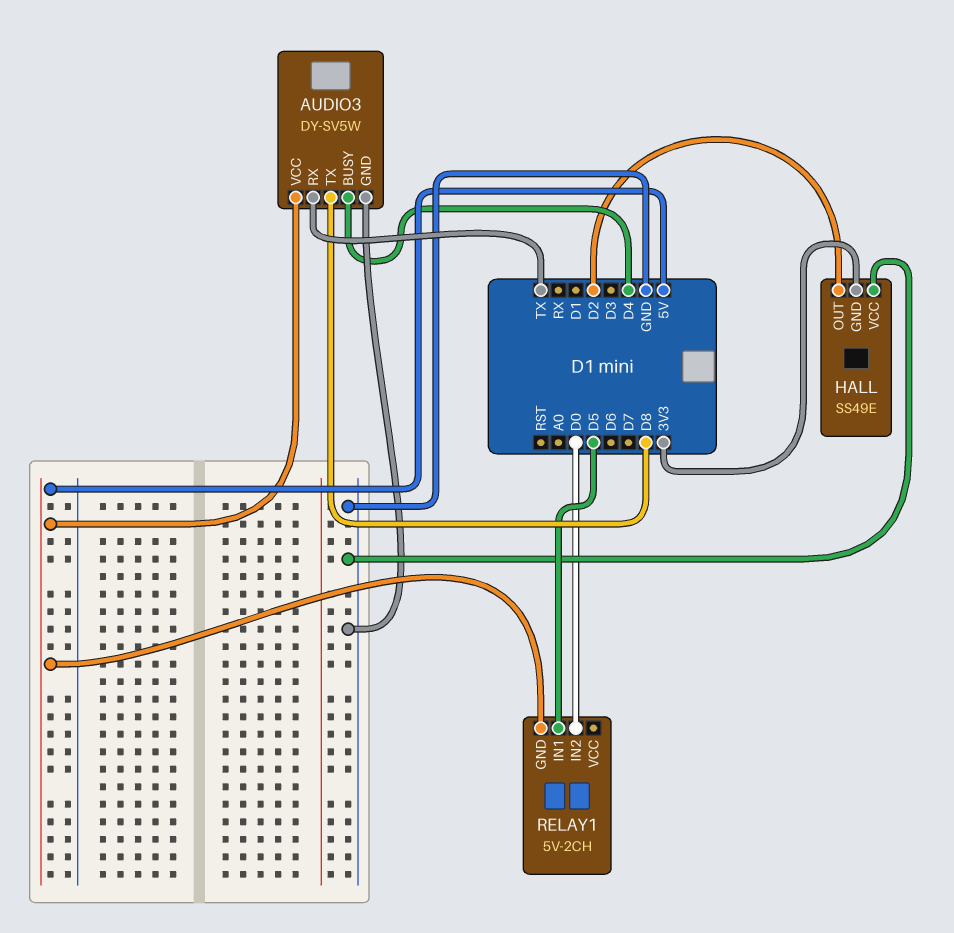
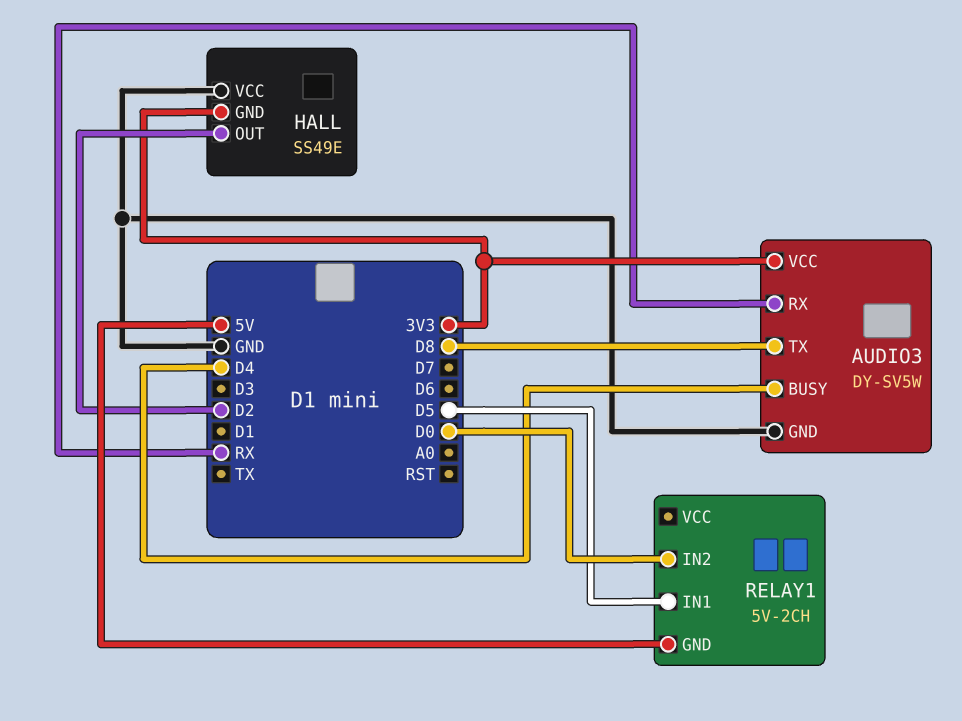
AUDIO3 pin RX: TX -> RX
AUDIO3 pin VCC: 5V -> 3V3

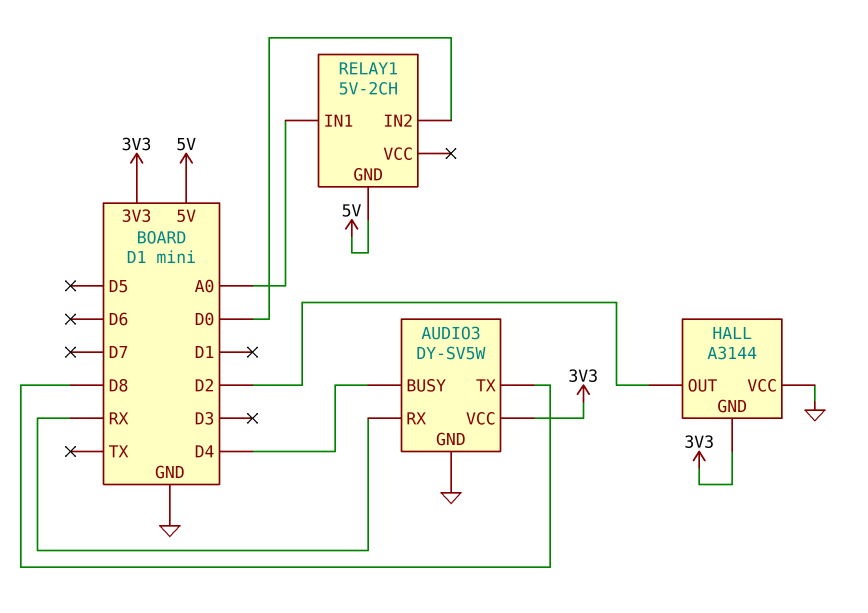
HALL: SS49E -> A3144
RELAY1 pin IN1: D5 -> A0

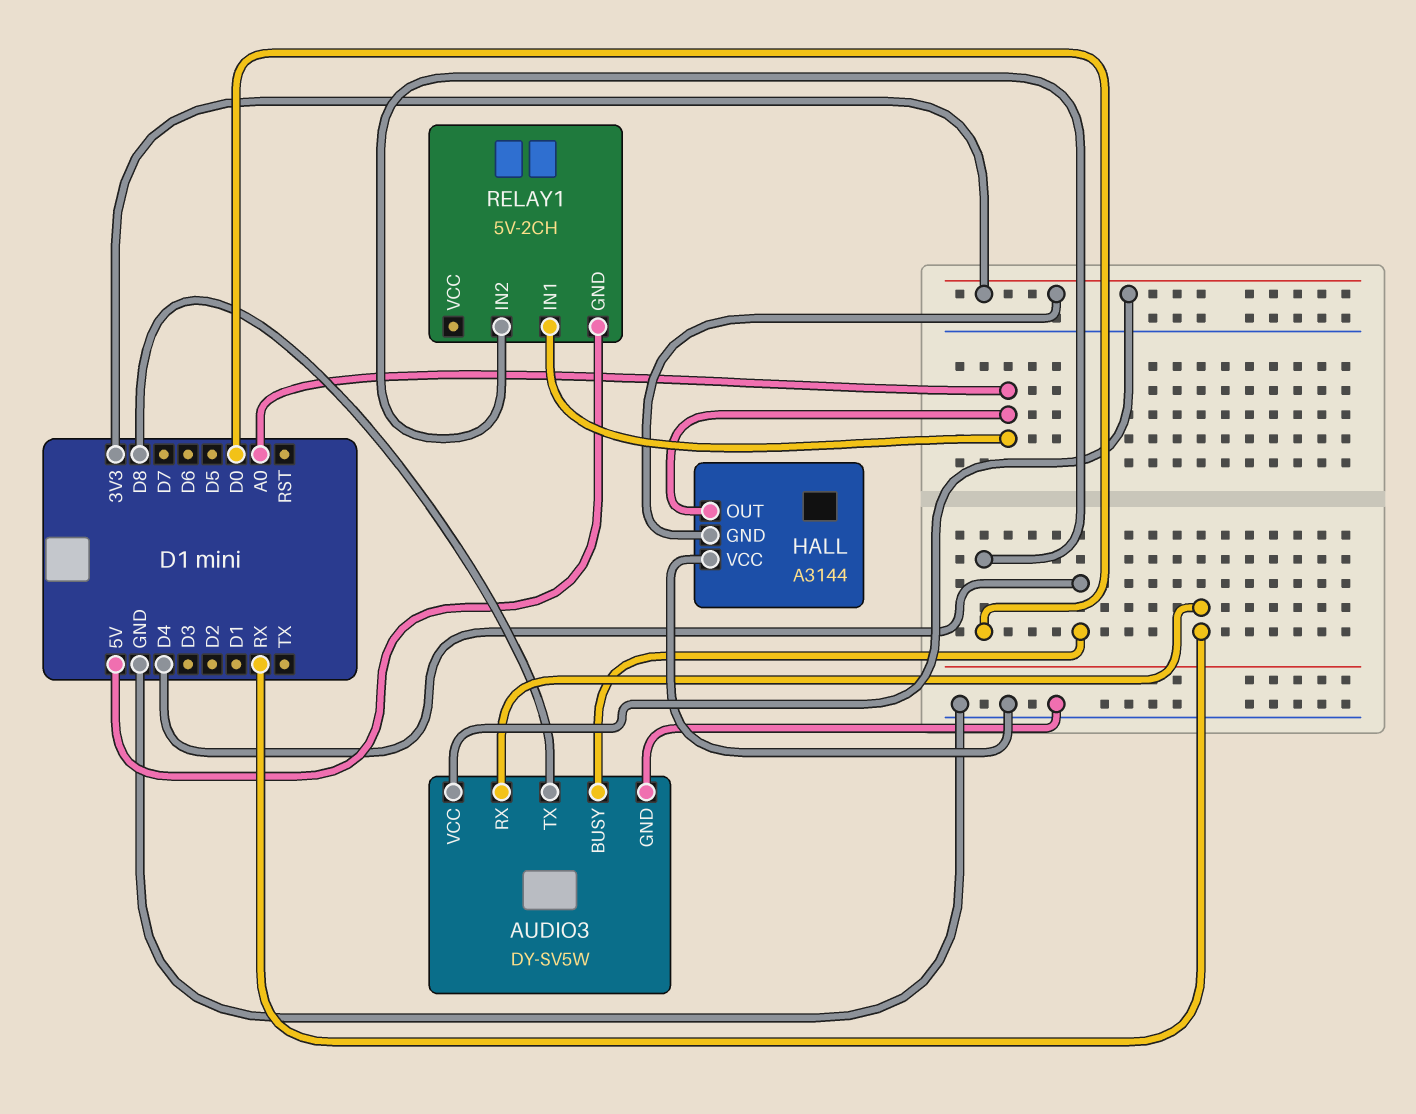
HALL pin OUT: D2 -> A0

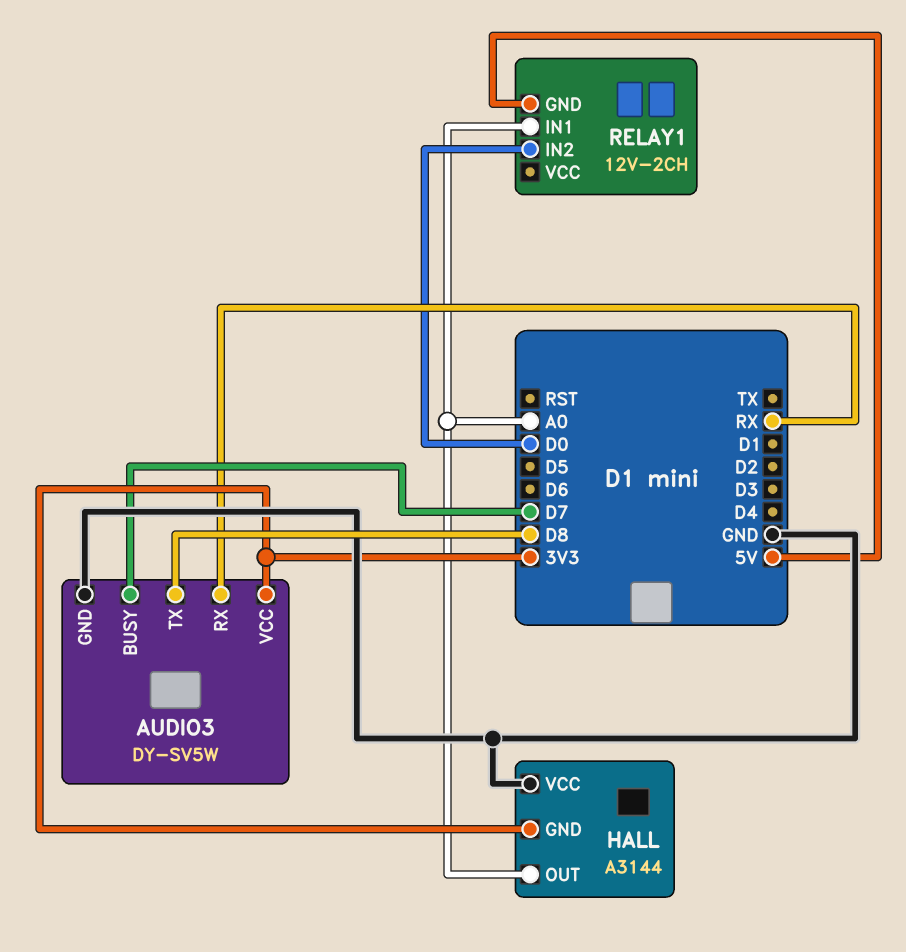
AUDIO3 pin BUSY: D4 -> D7
RELAY1: 5V-2CH -> 12V-2CH

